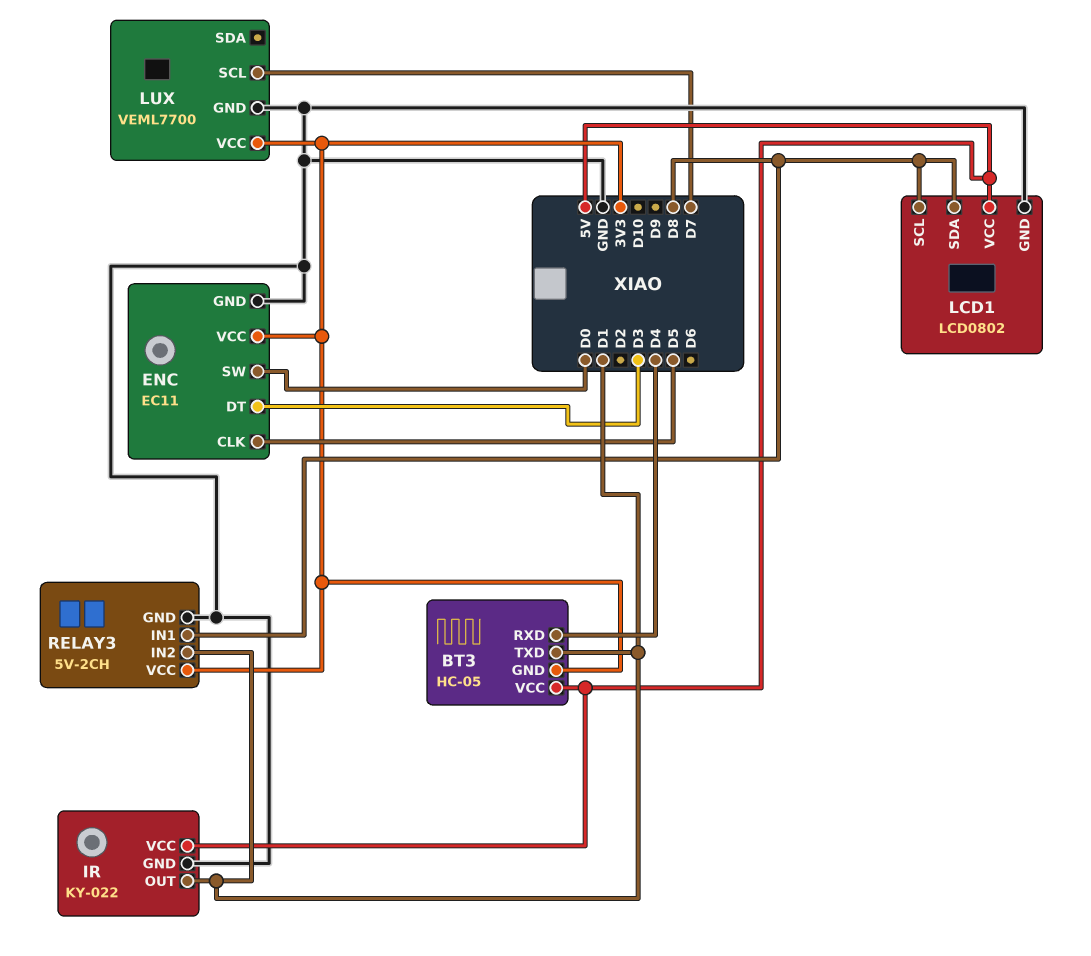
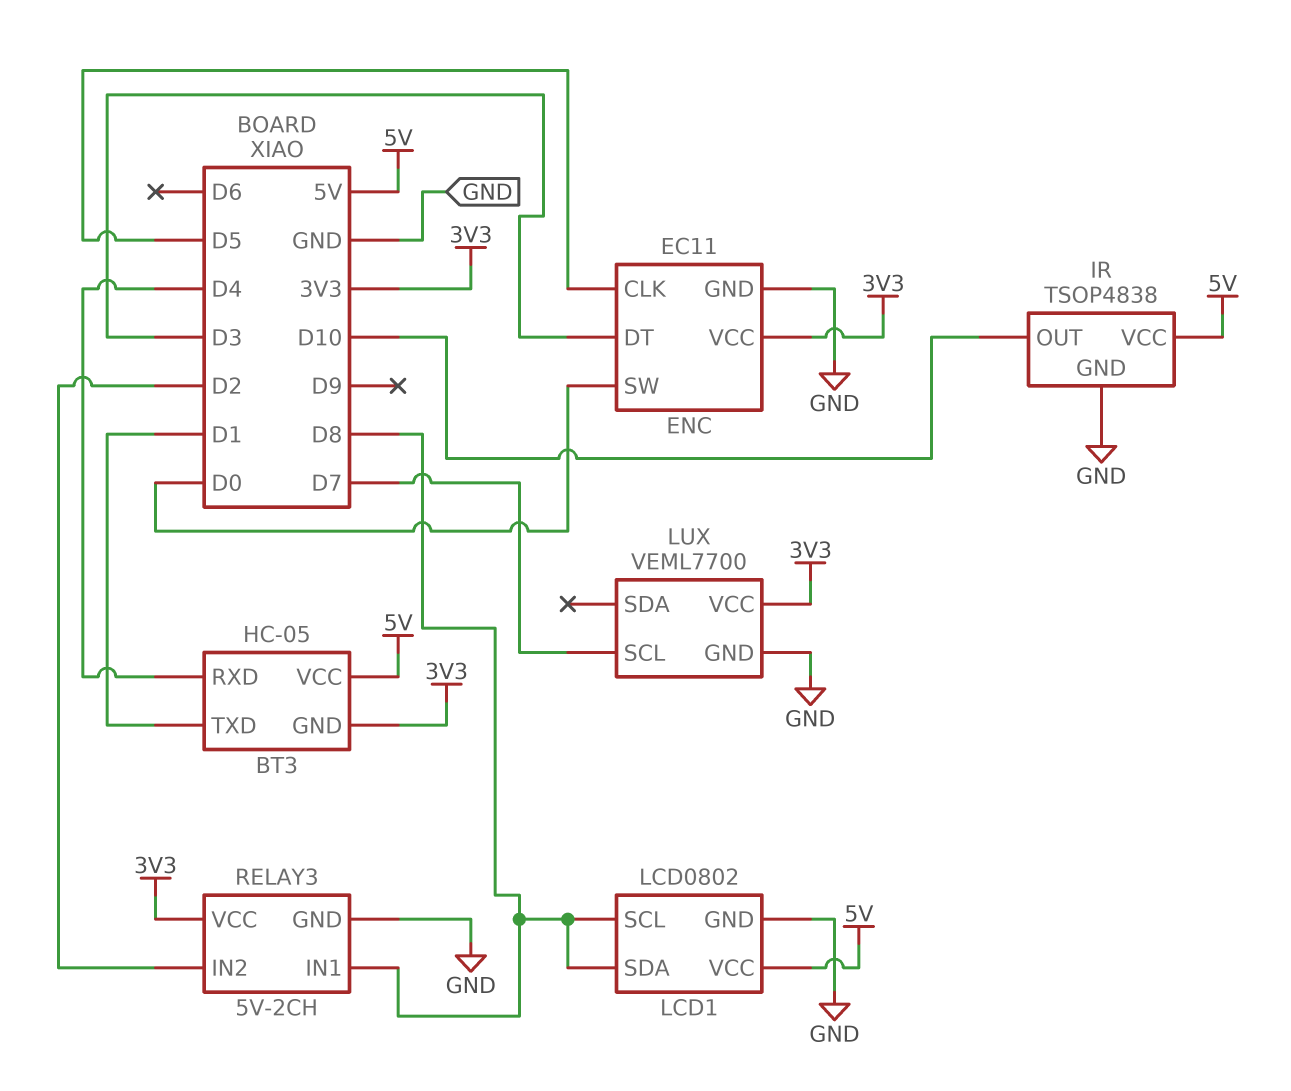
IR: KY-022 -> TSOP4838
IR pin OUT: D1 -> D10
RELAY3 pin IN2: D1 -> D2

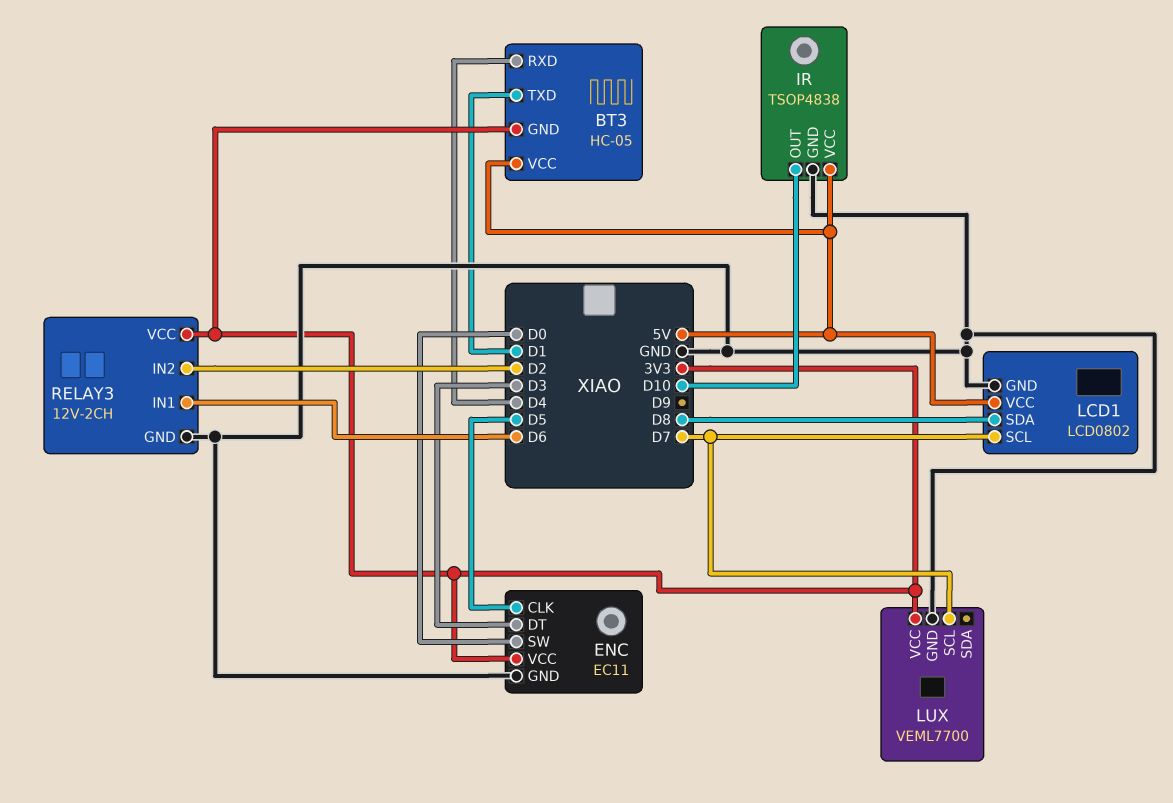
LCD1 pin SCL: D8 -> D7
RELAY3: 5V-2CH -> 12V-2CH
RELAY3 pin IN1: D8 -> D6

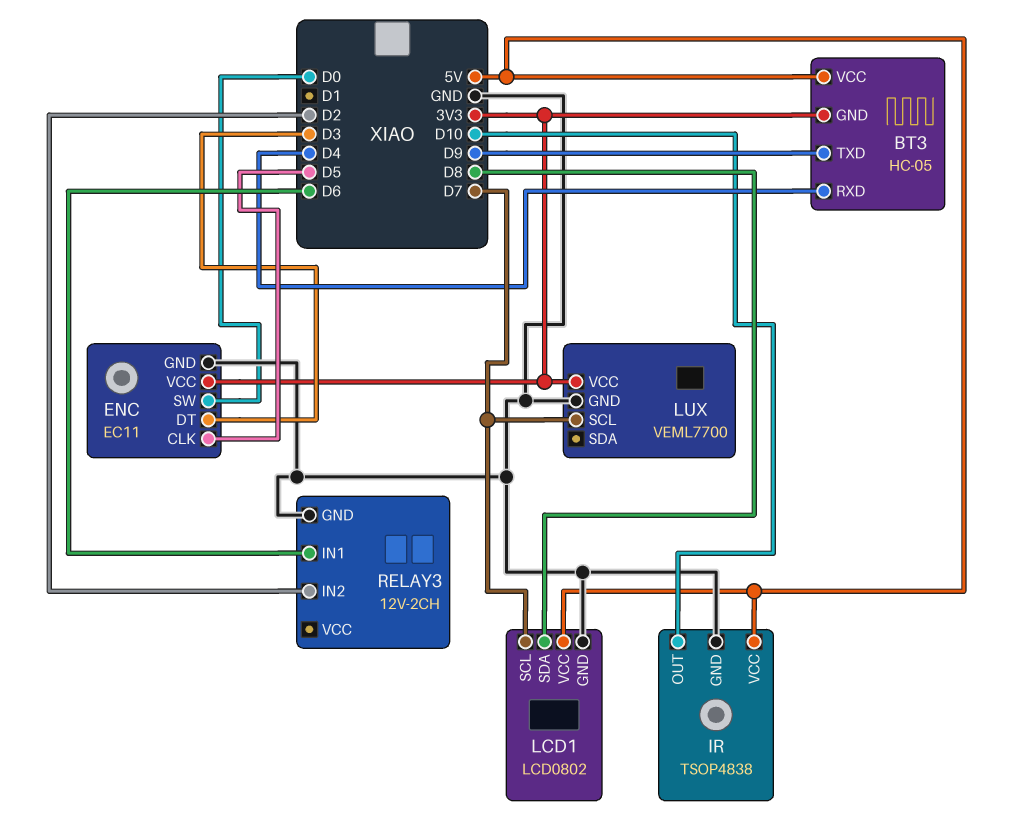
BT3 pin TXD: D1 -> D9
RELAY3 pin VCC: 3V3 -> none

